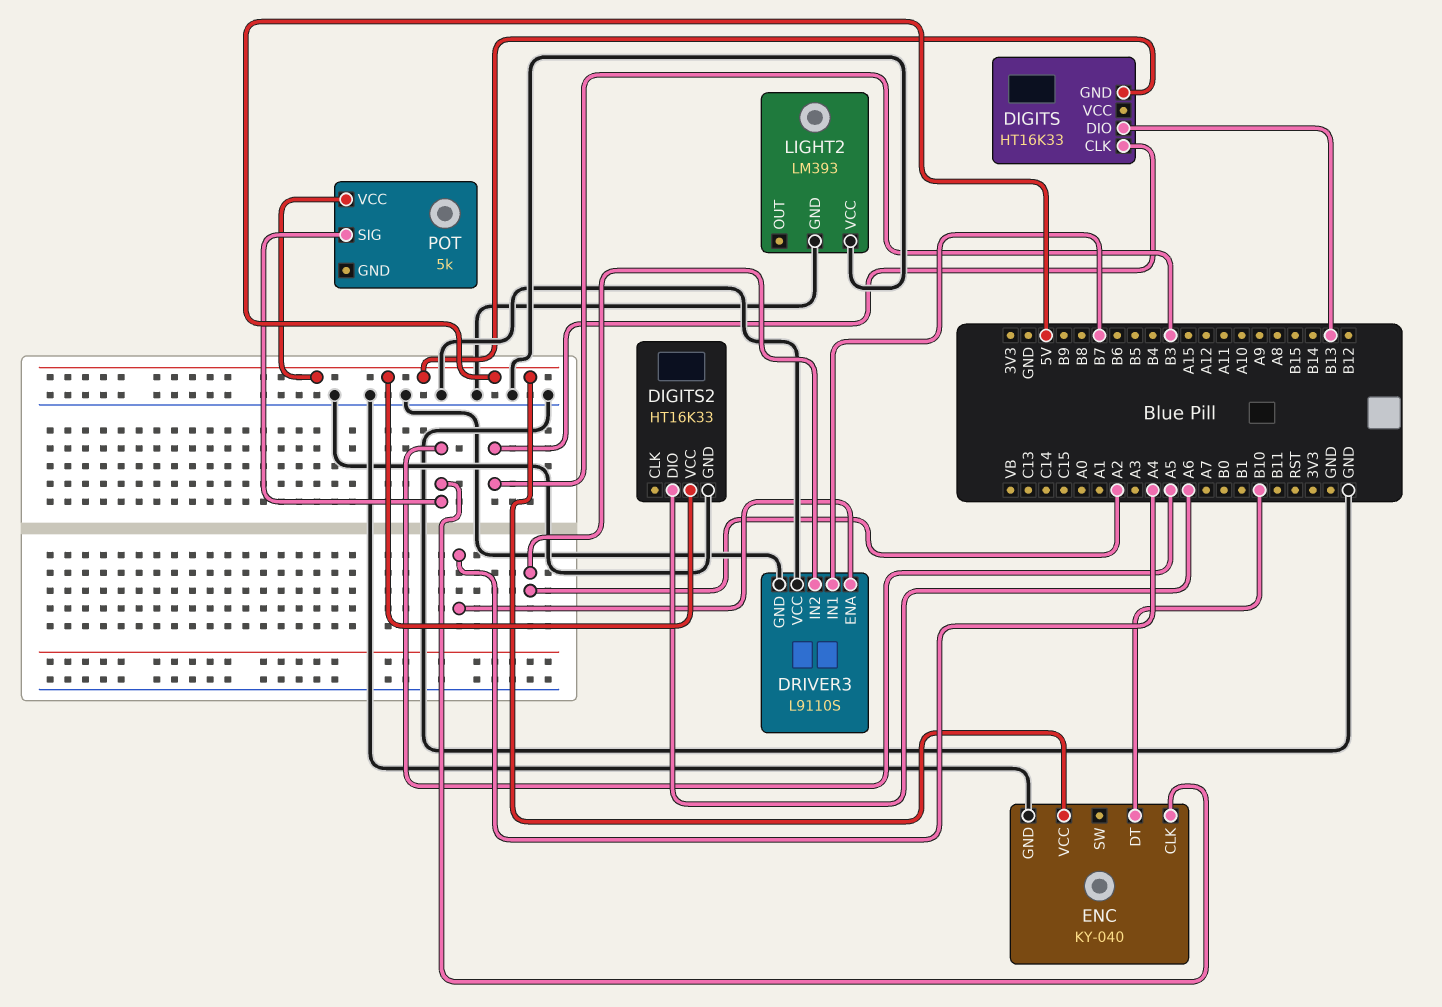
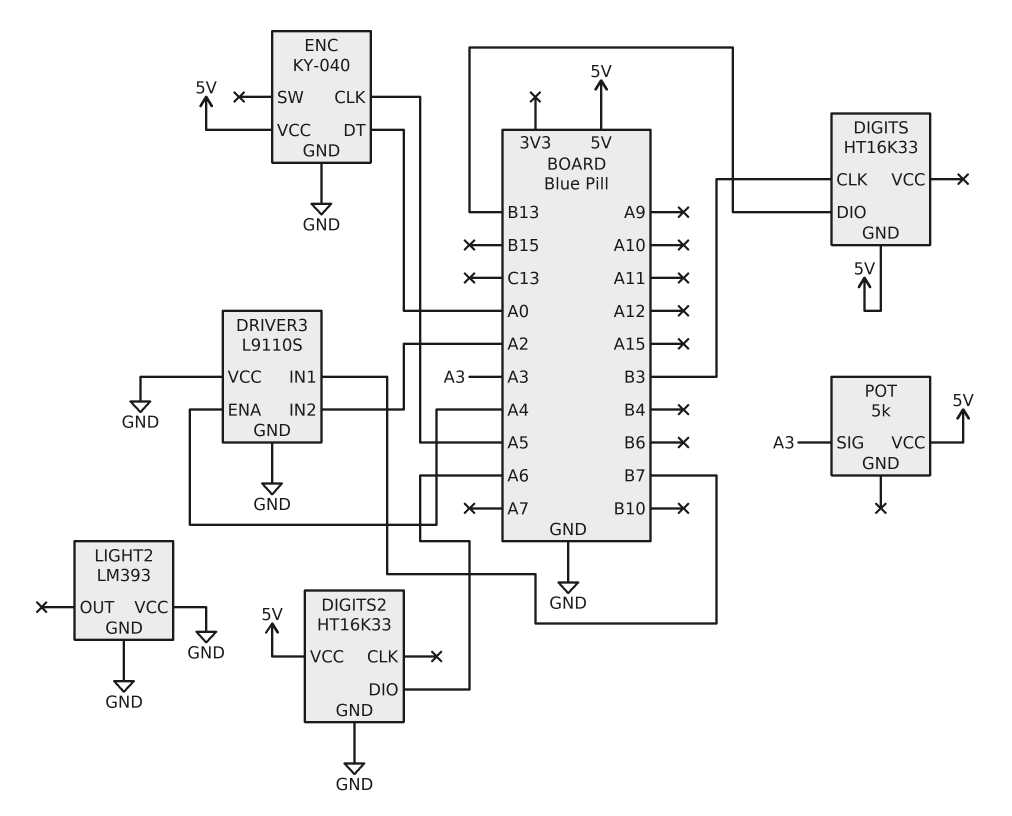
ENC pin DT: B10 -> A0
POT pin SIG: A5 -> A3

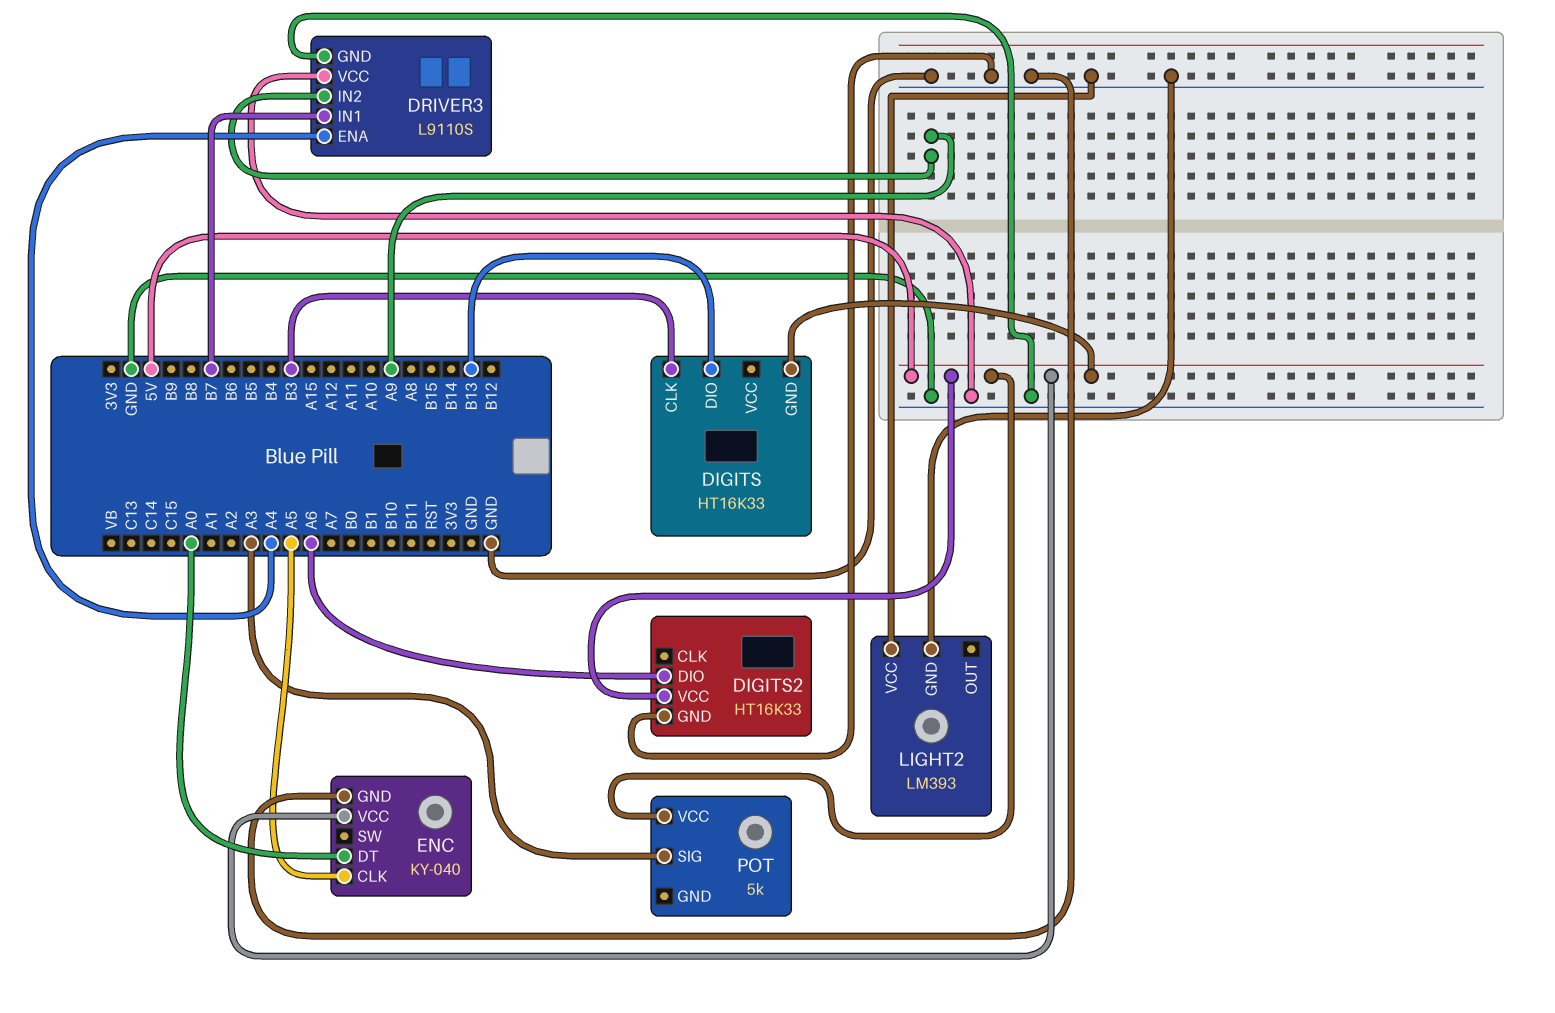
DRIVER3 pin IN2: A2 -> A9

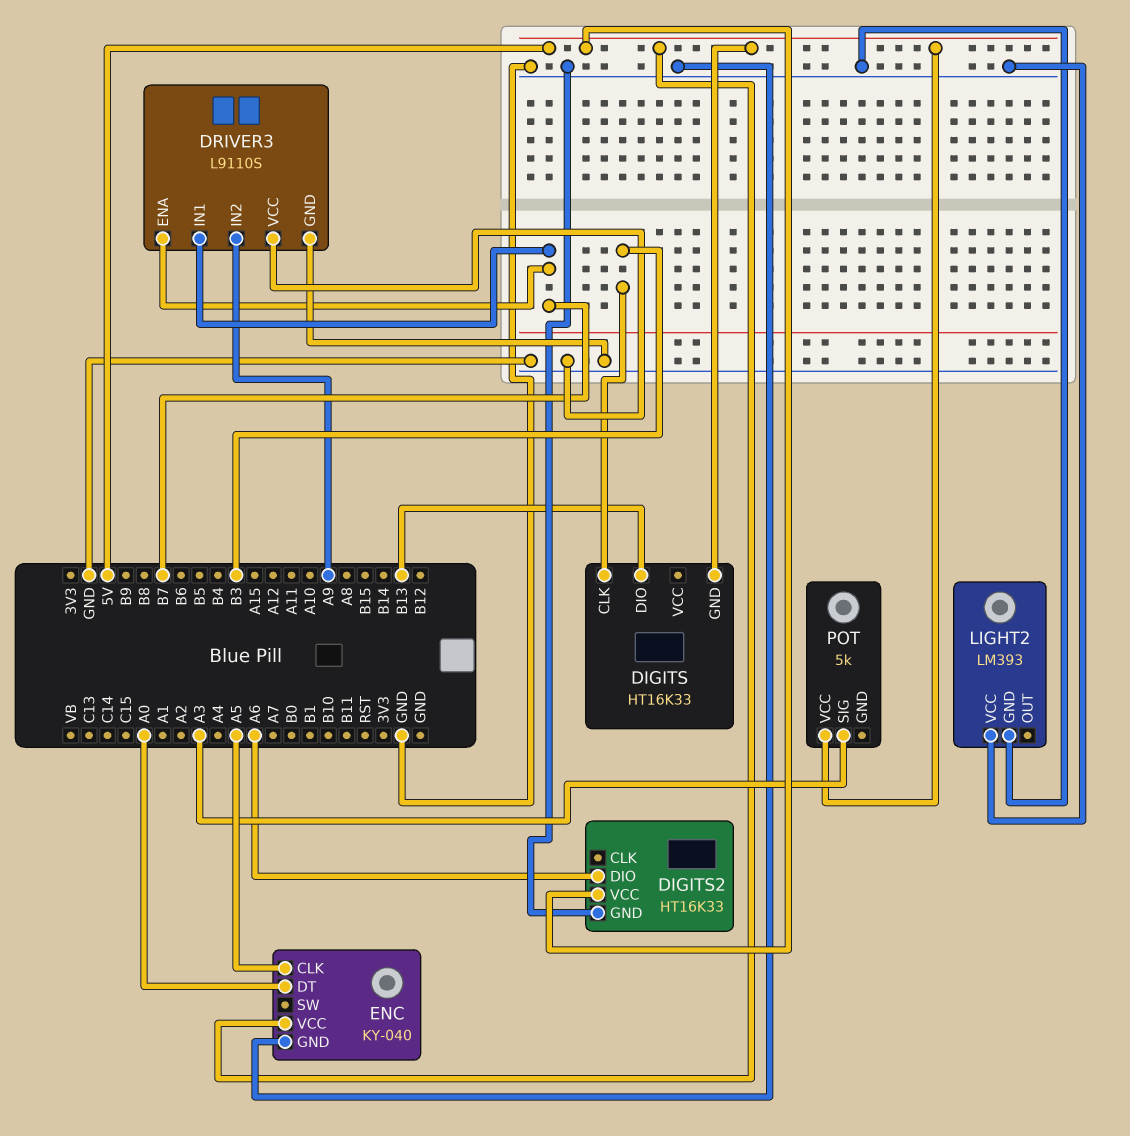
DRIVER3 pin ENA: A4 -> B7

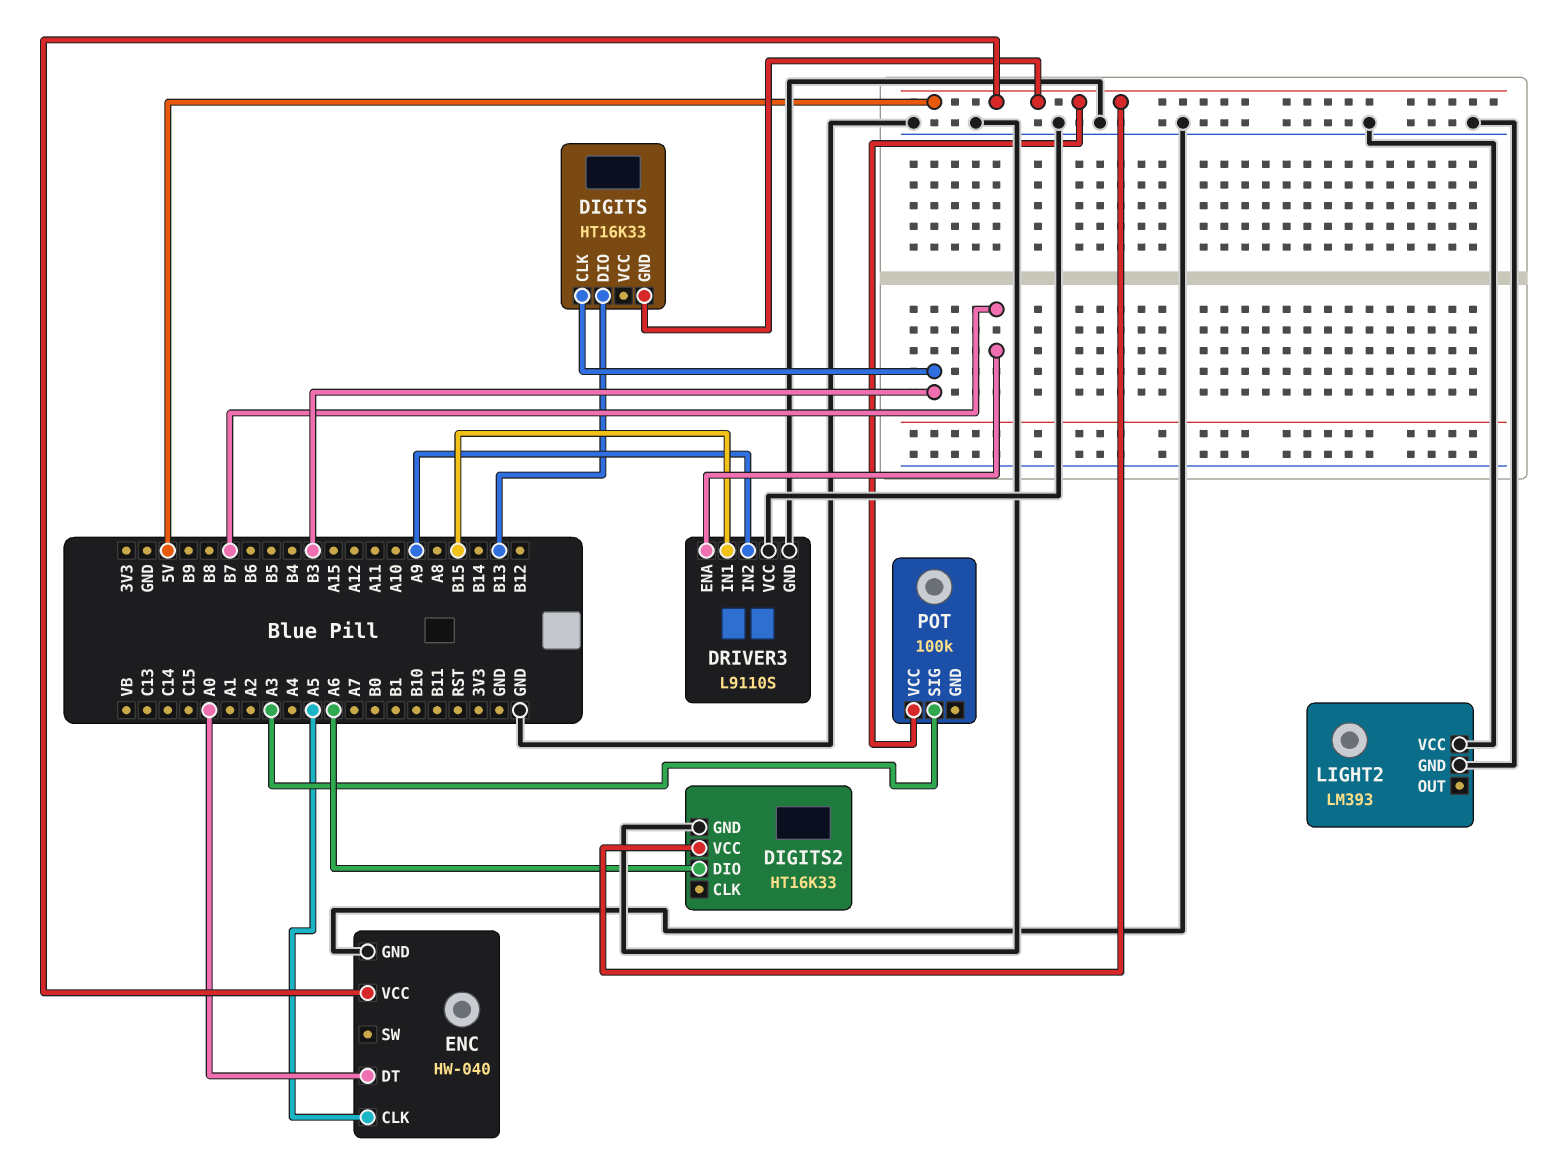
DRIVER3 pin IN1: B7 -> B15
ENC: KY-040 -> HW-040
POT: 5k -> 100k

